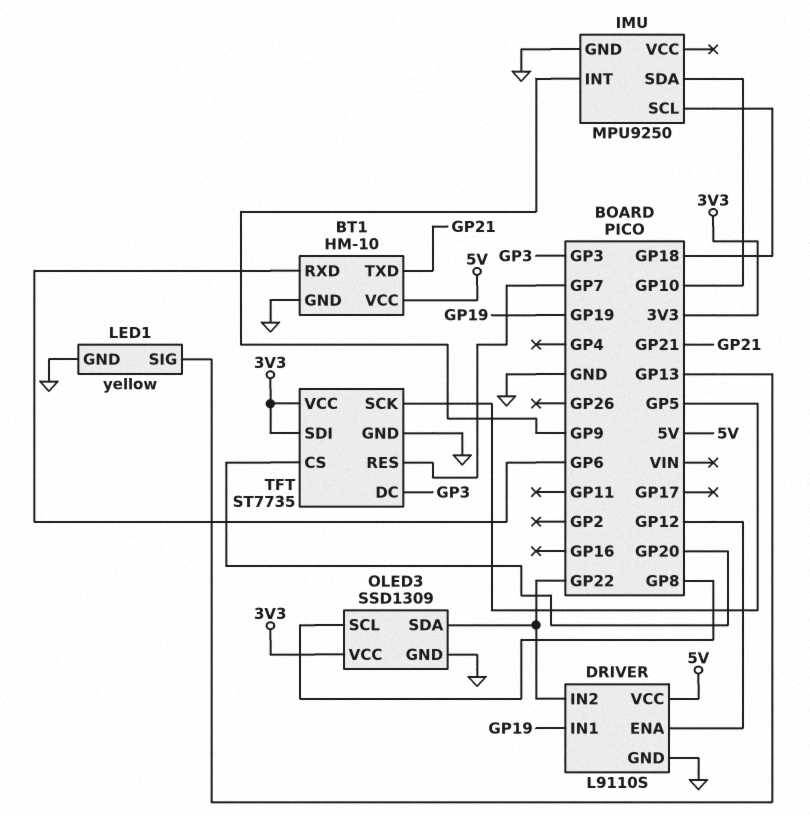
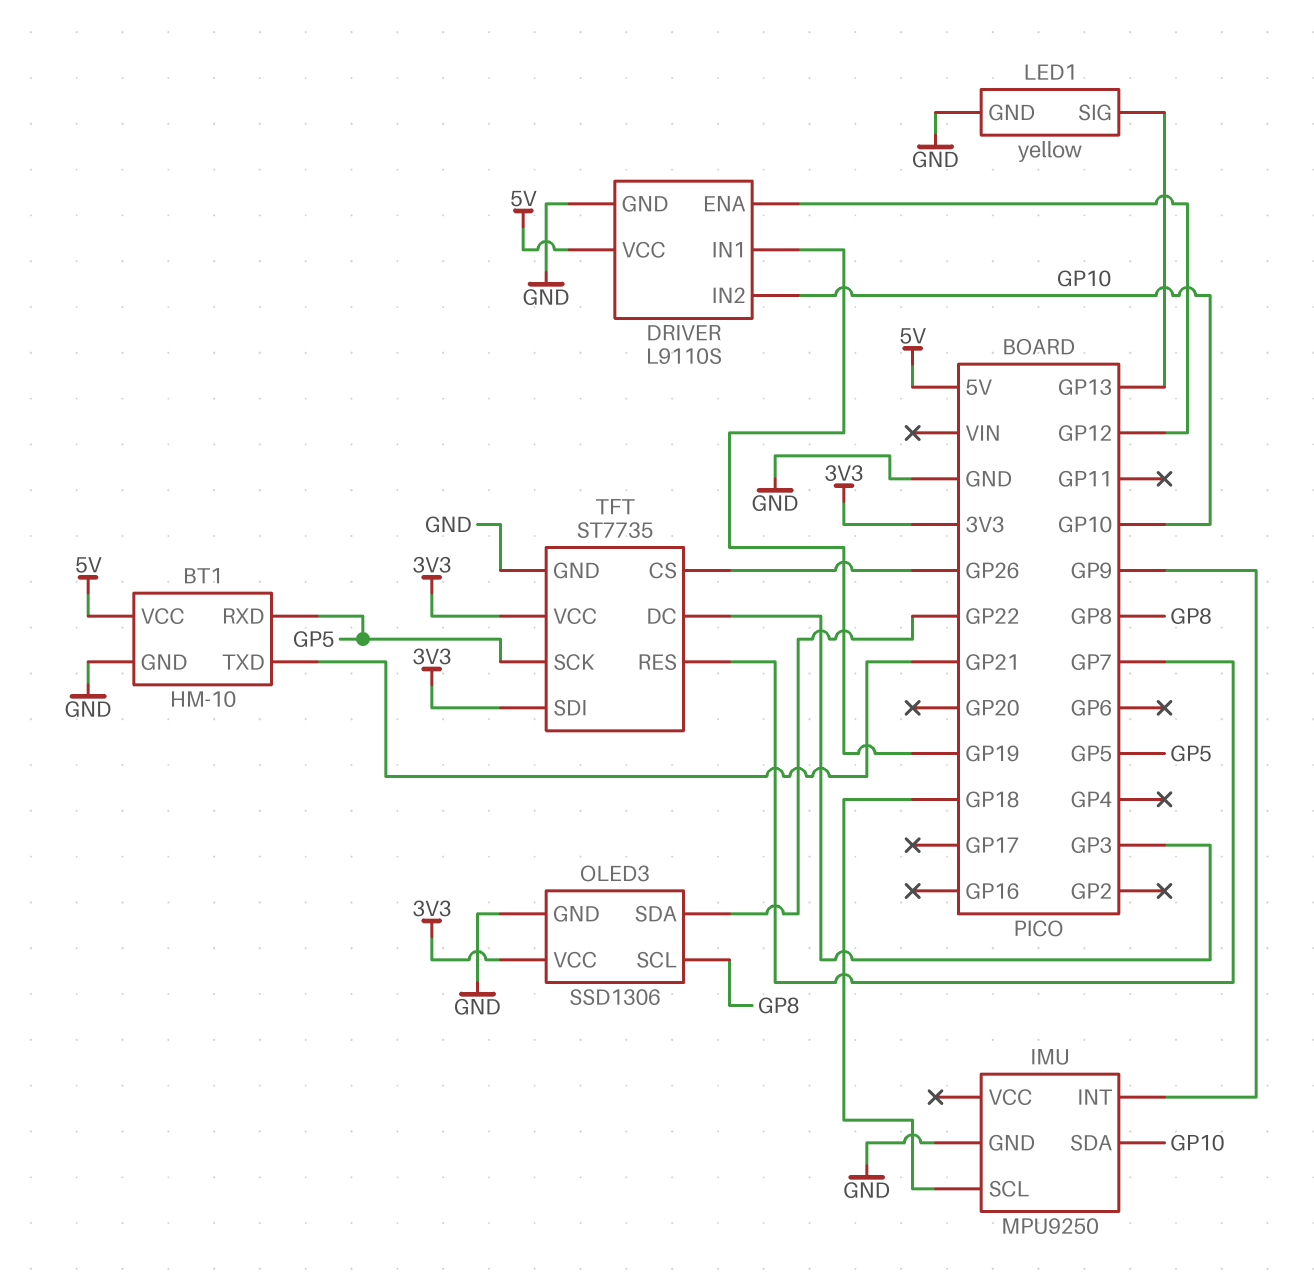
BT1 pin RXD: GP6 -> GP5
DRIVER pin IN2: GP22 -> GP10
OLED3: SSD1309 -> SSD1306
TFT pin CS: GP20 -> GP26

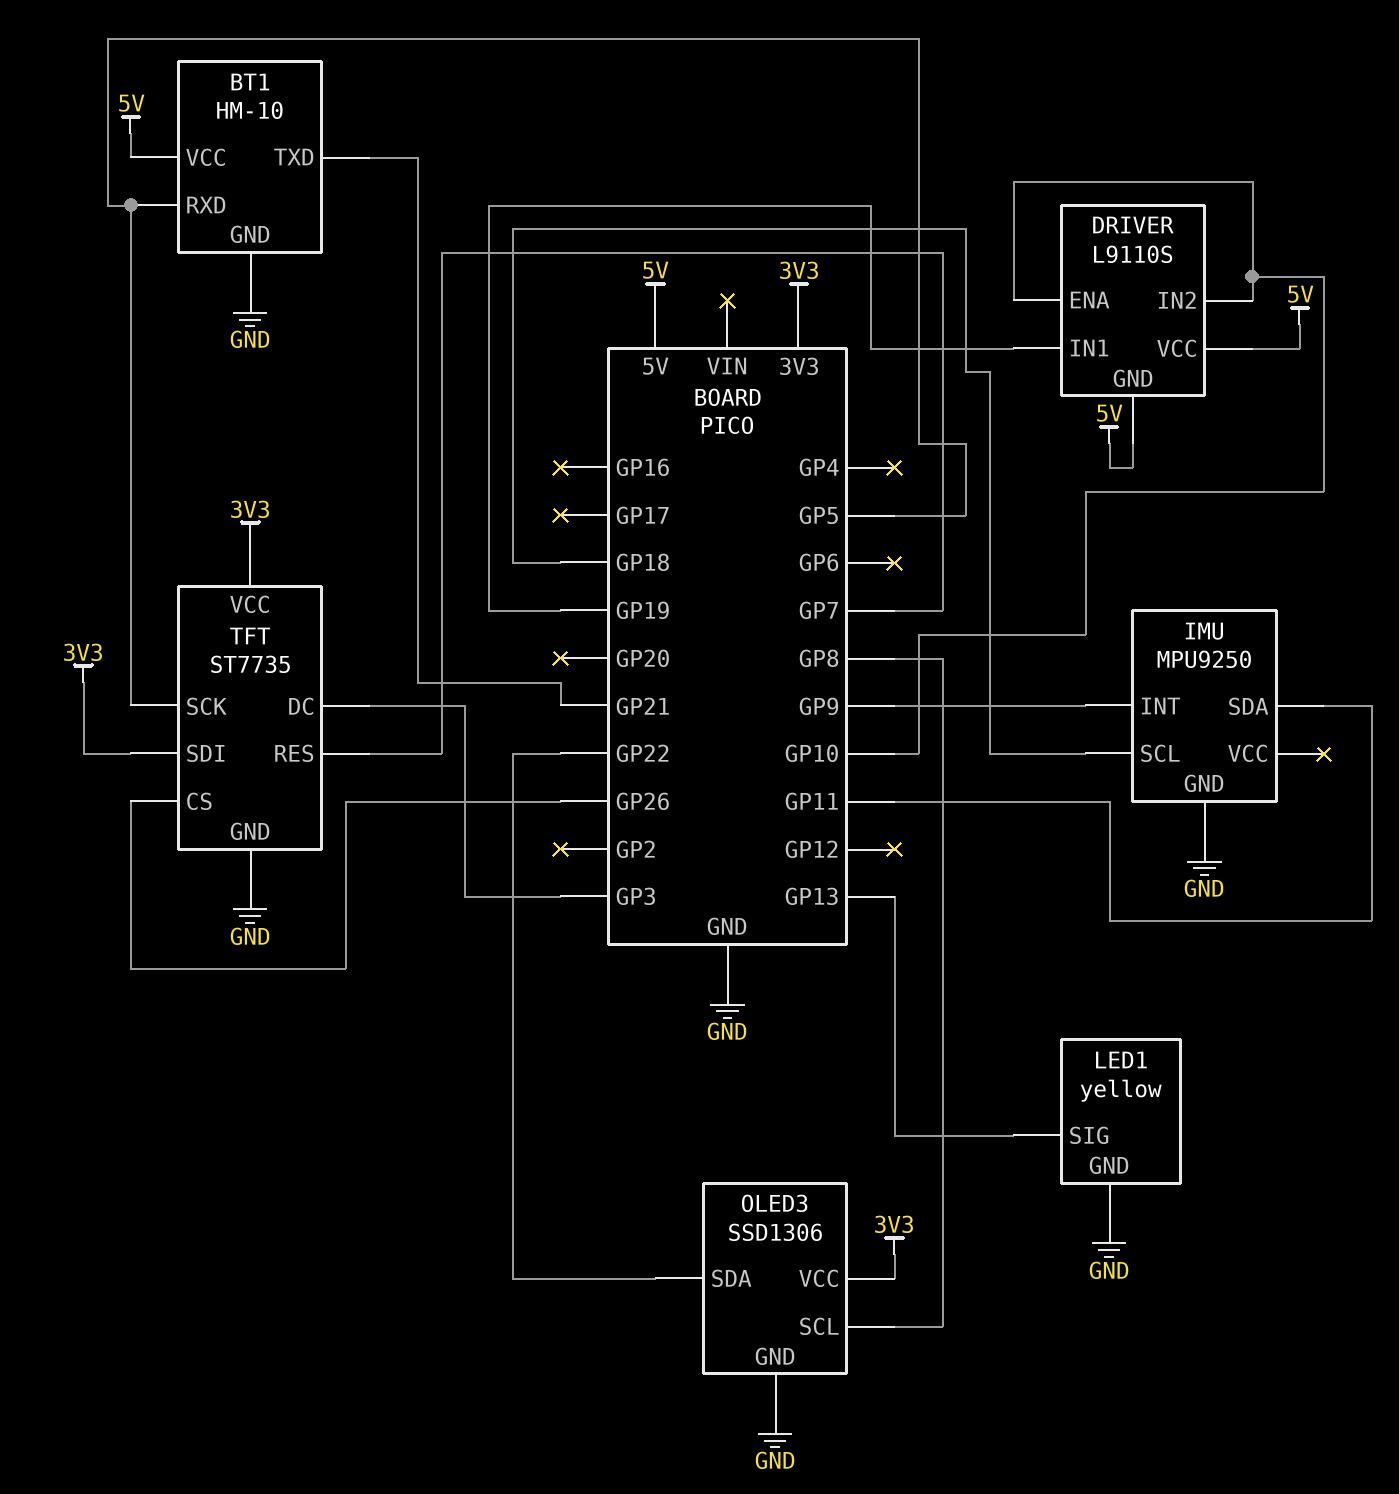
DRIVER pin ENA: GP12 -> GP10
DRIVER pin GND: GND -> 5V
IMU pin SDA: GP10 -> GP11

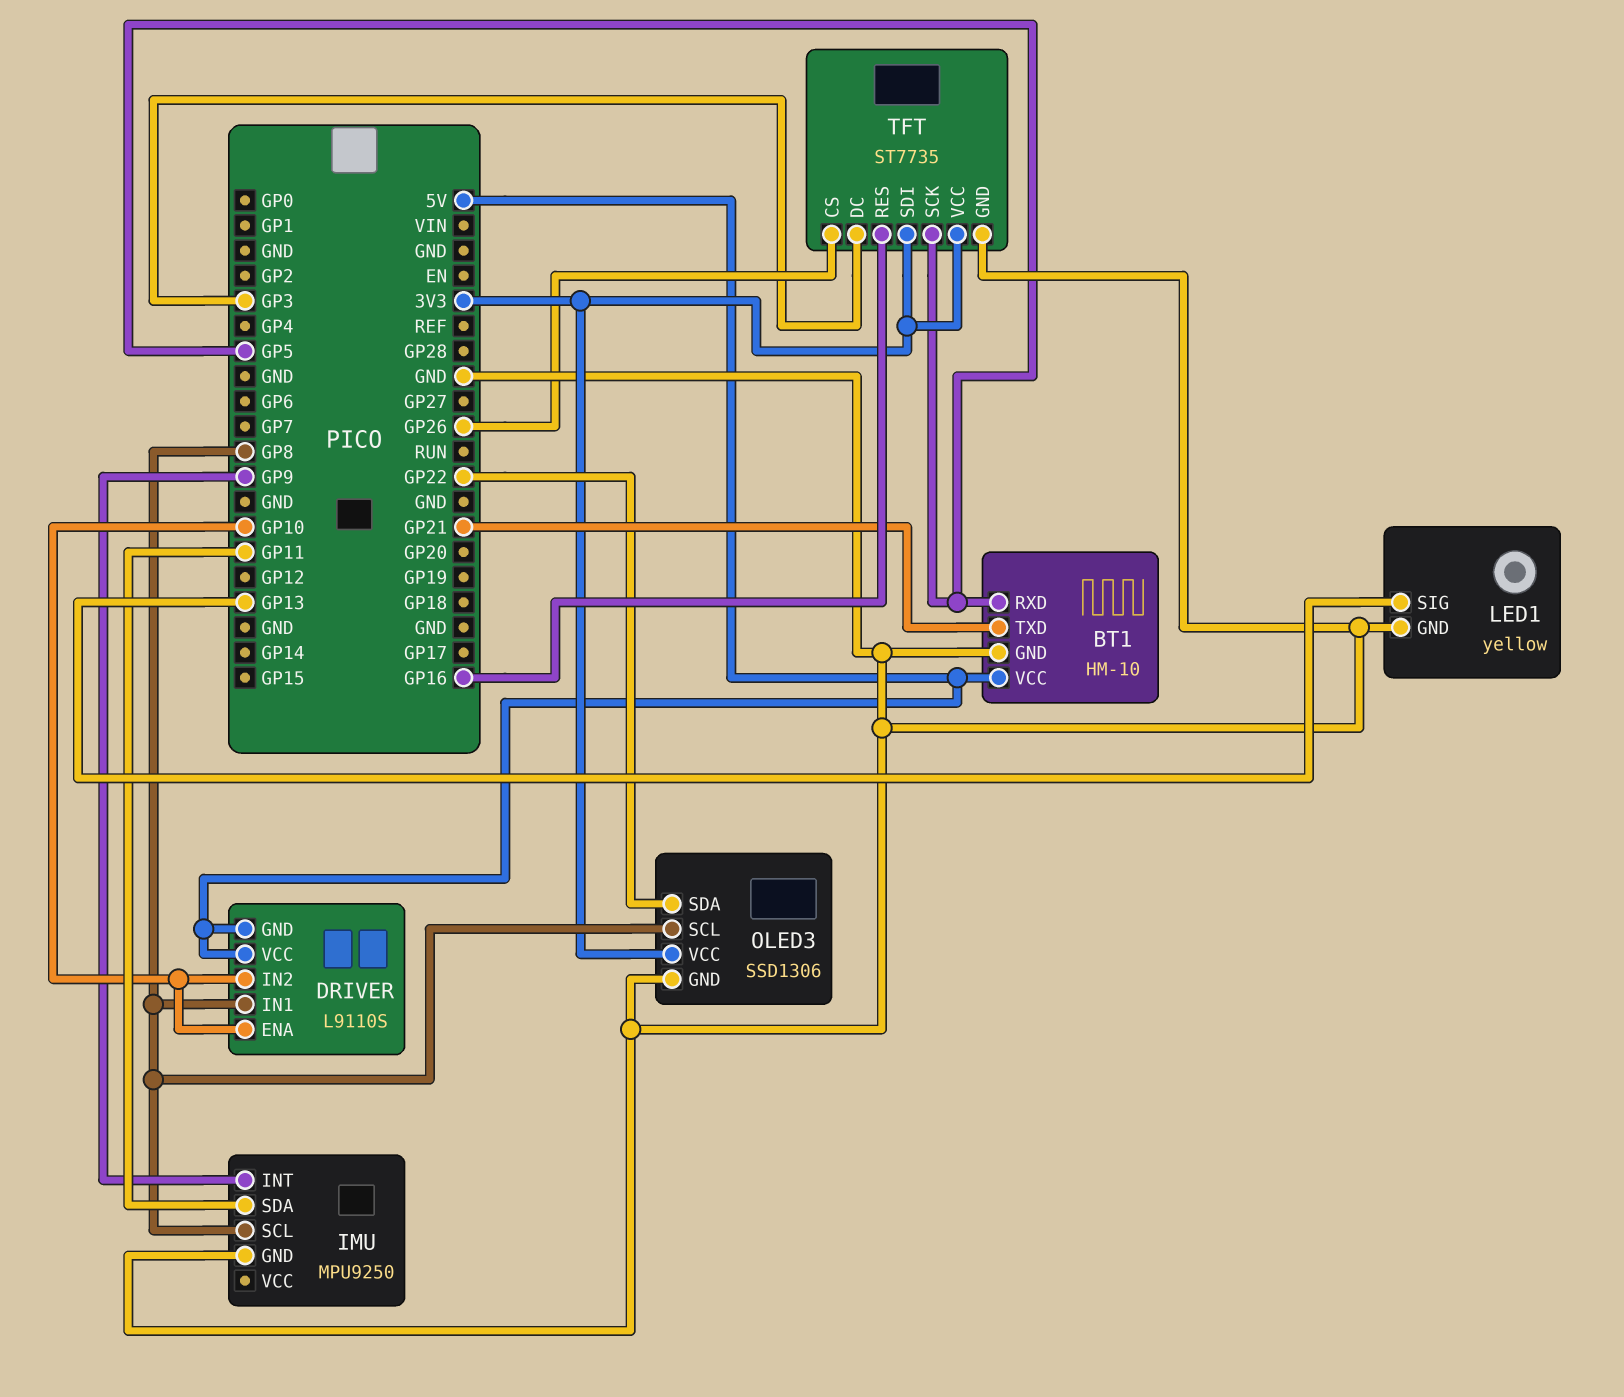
DRIVER pin IN1: GP19 -> GP8
IMU pin SCL: GP18 -> GP8
TFT pin RES: GP7 -> GP16

